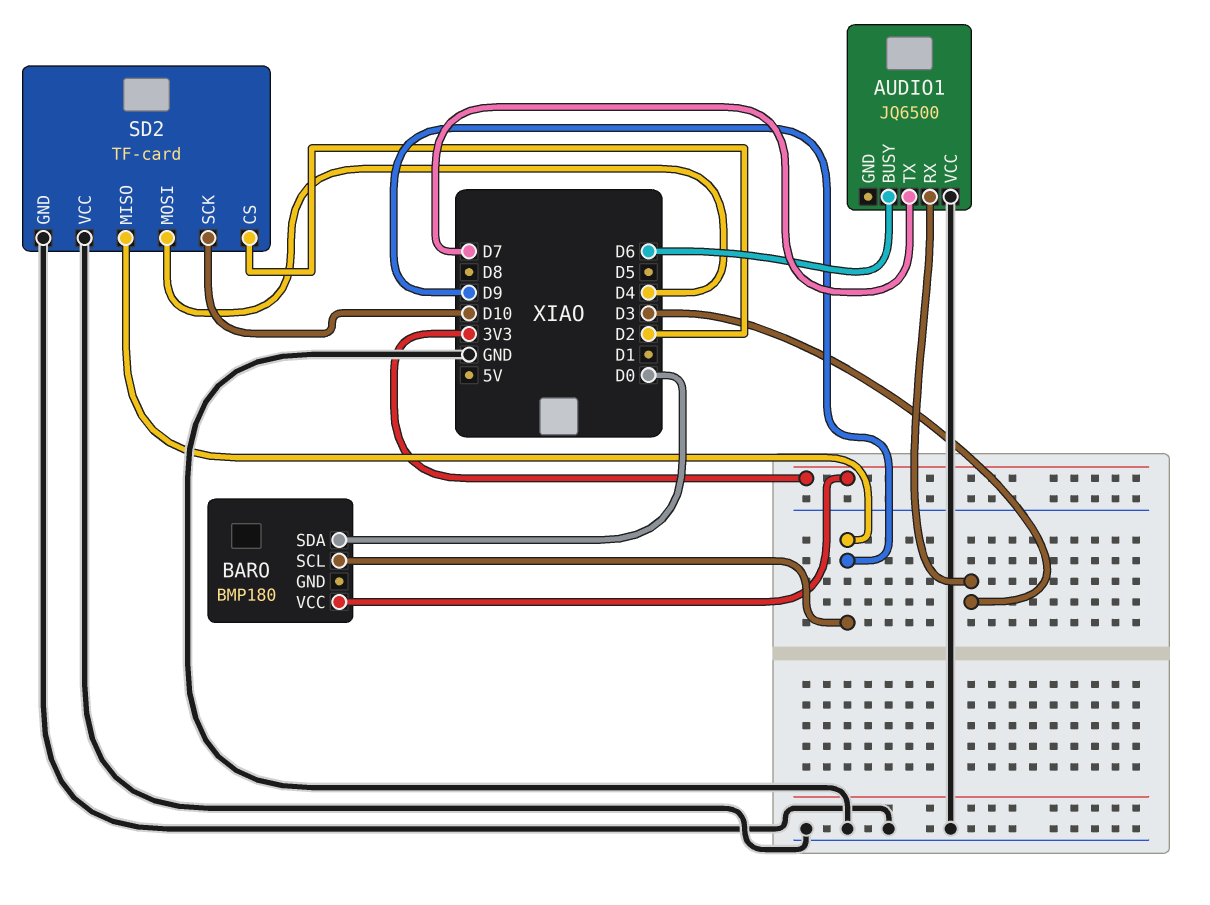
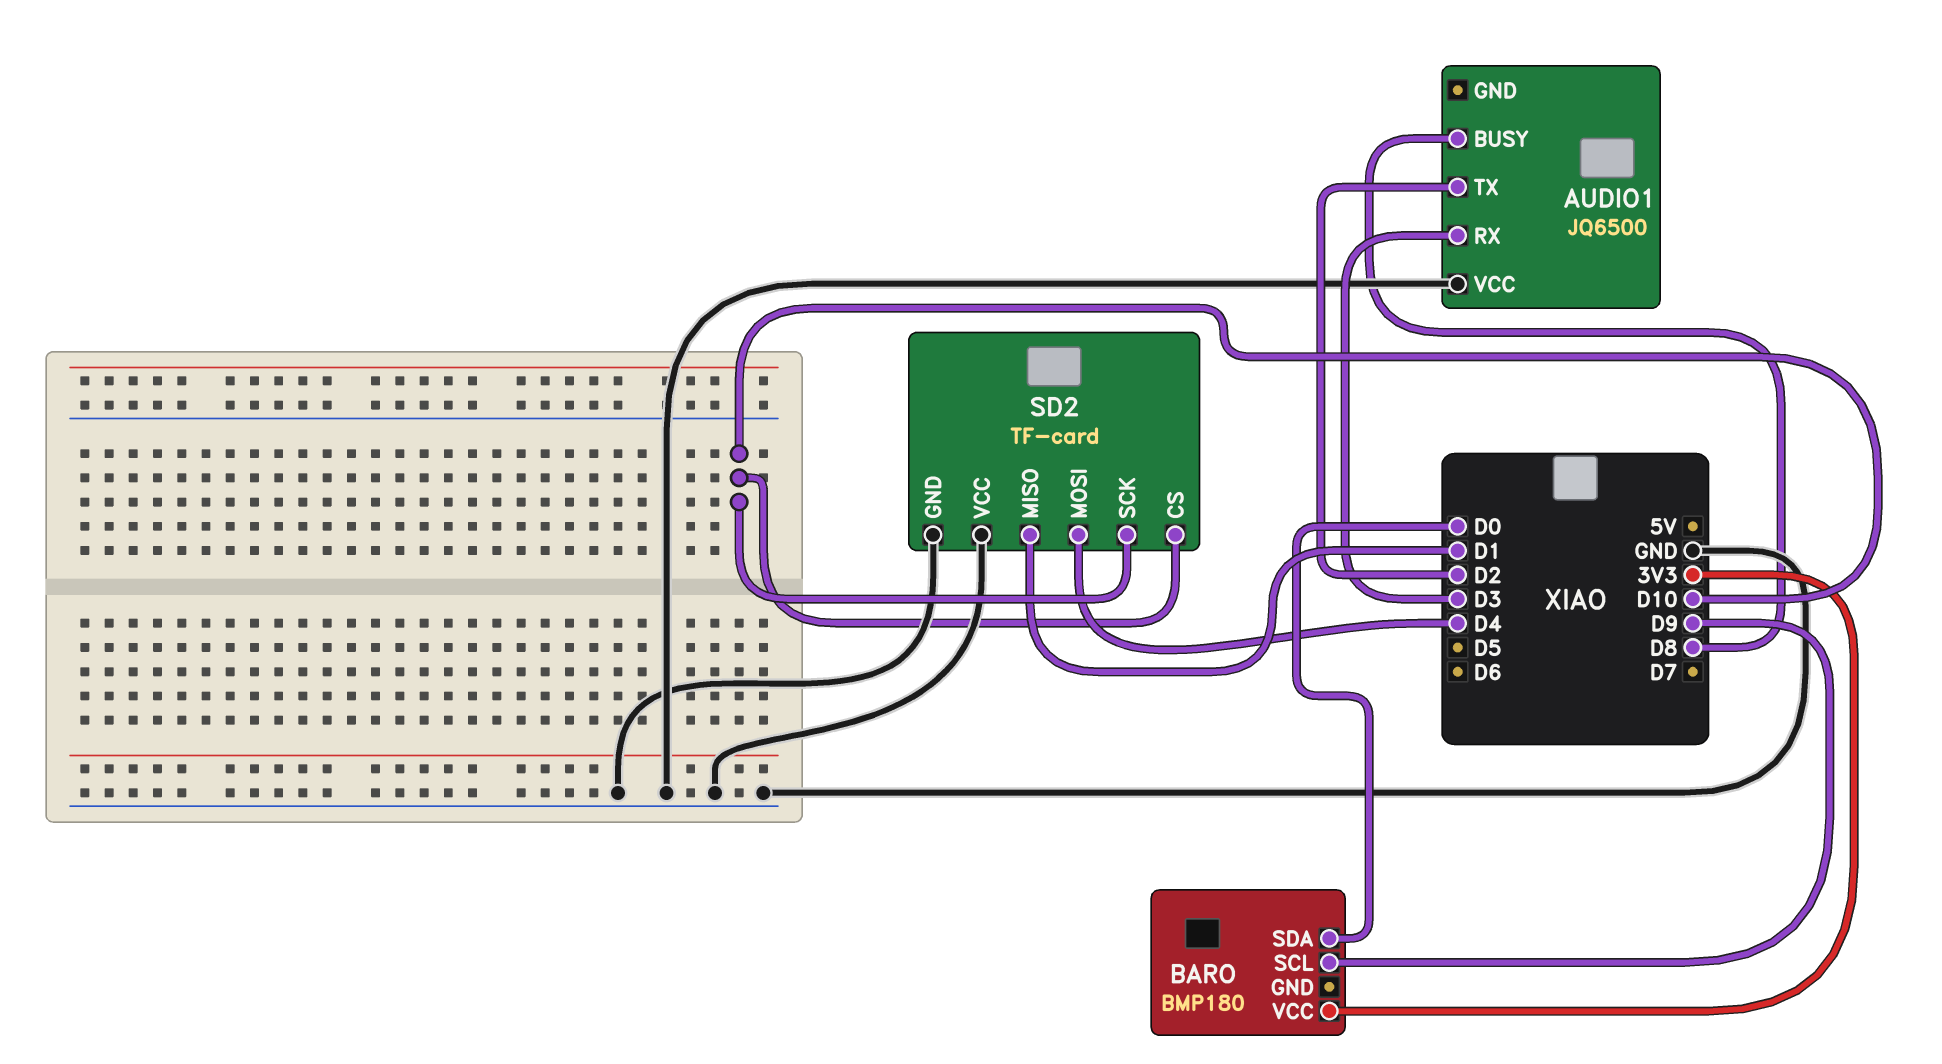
AUDIO1 pin BUSY: D6 -> D8
AUDIO1 pin TX: D7 -> D2
SD2 pin CS: D2 -> D10
SD2 pin MISO: D9 -> D1

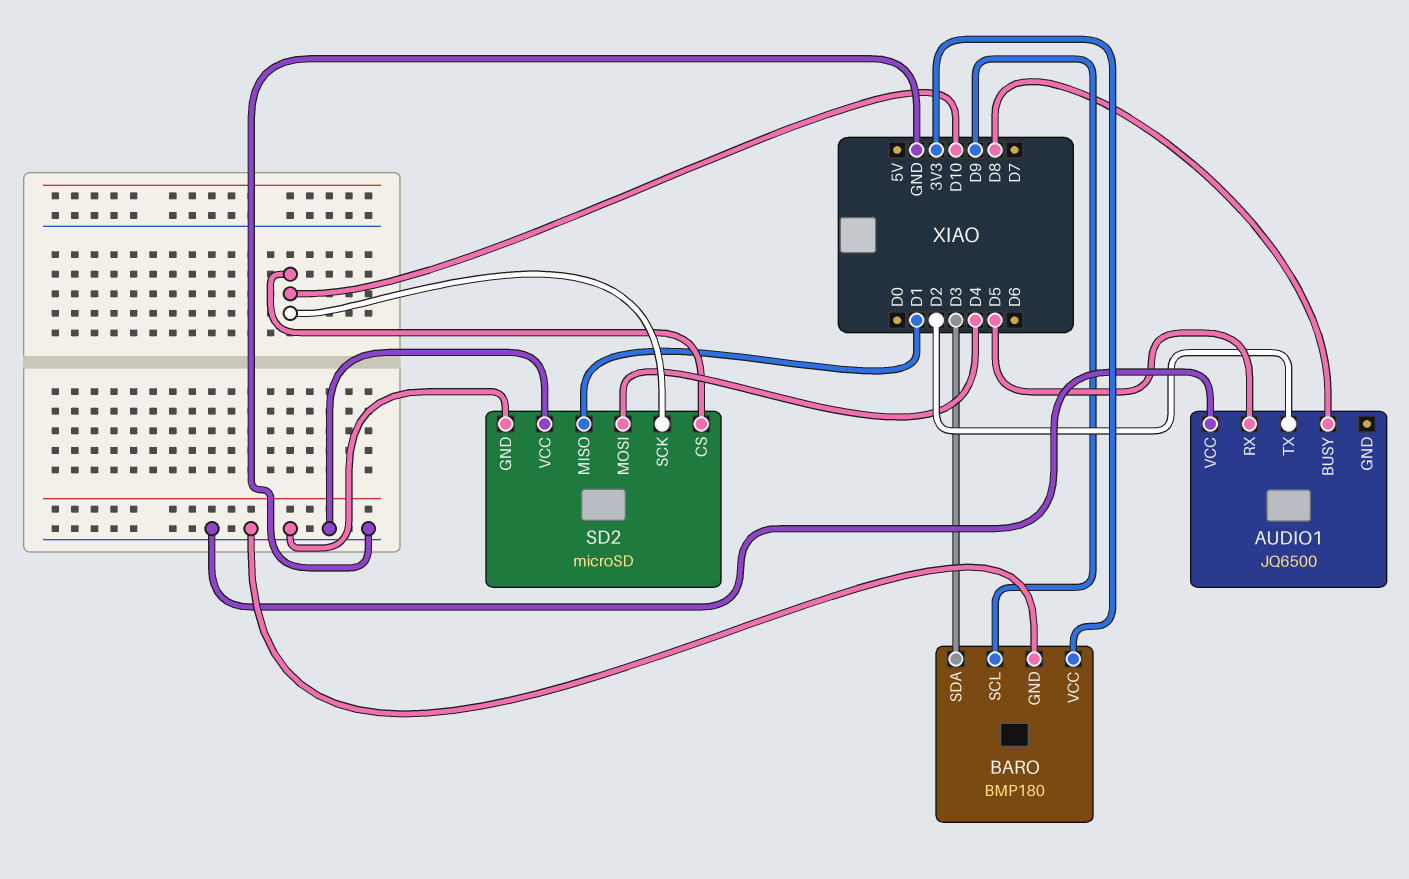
AUDIO1 pin RX: D3 -> D5
BARO pin GND: none -> GND
BARO pin SDA: D0 -> D3
SD2: TF-card -> microSD

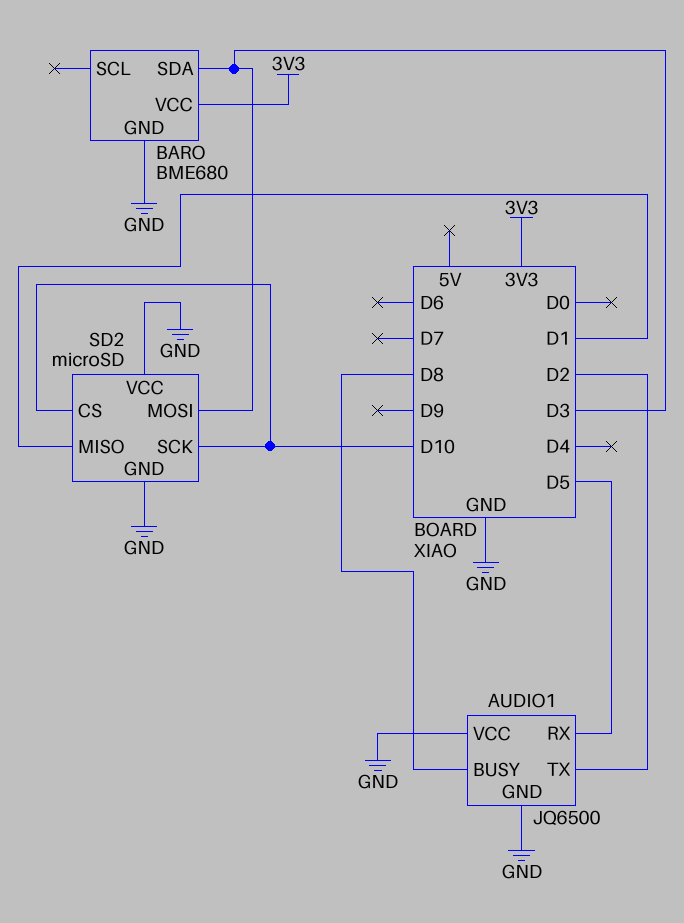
AUDIO1 pin GND: none -> GND
BARO: BMP180 -> BME680
BARO pin SCL: D9 -> none
SD2 pin MOSI: D4 -> D3

